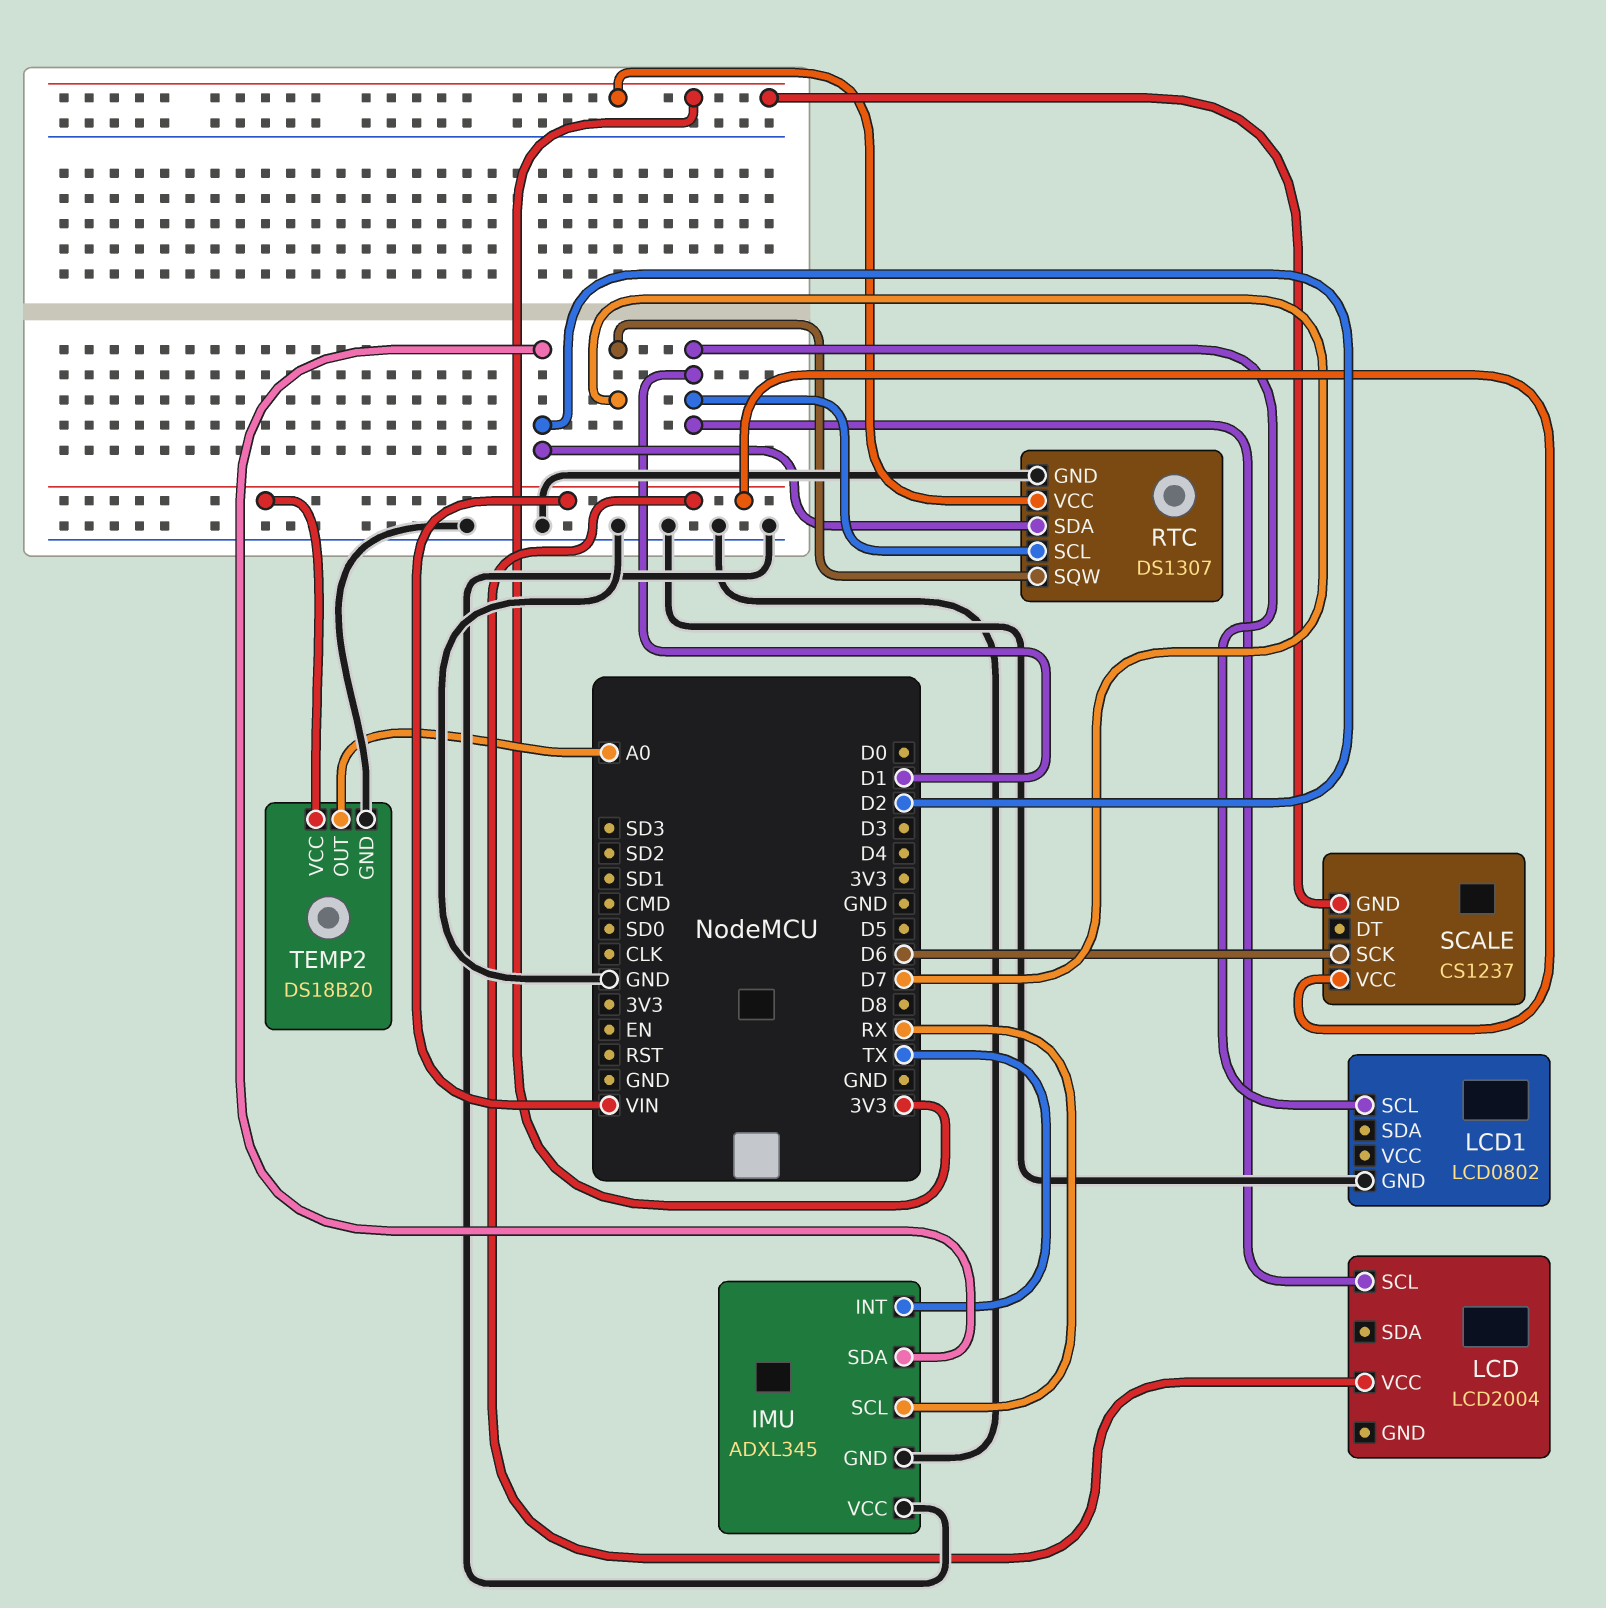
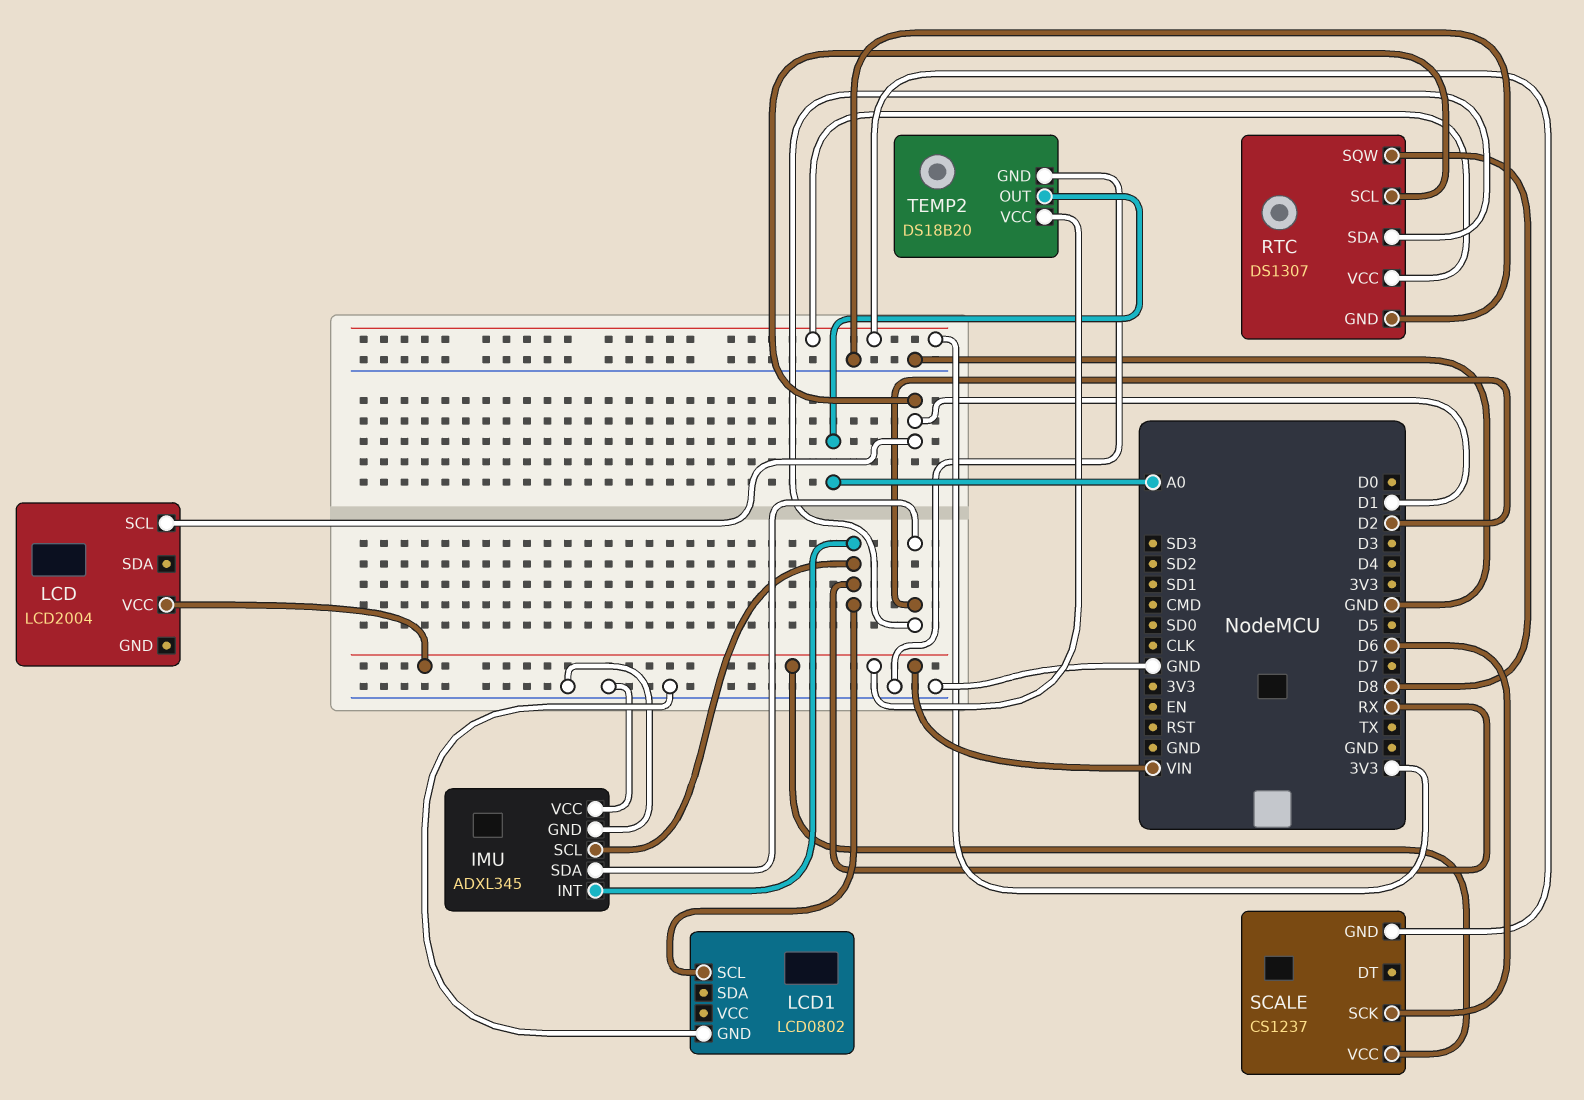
IMU pin INT: TX -> RX
LCD1 pin SCL: D1 -> RX
RTC pin SQW: D7 -> D8

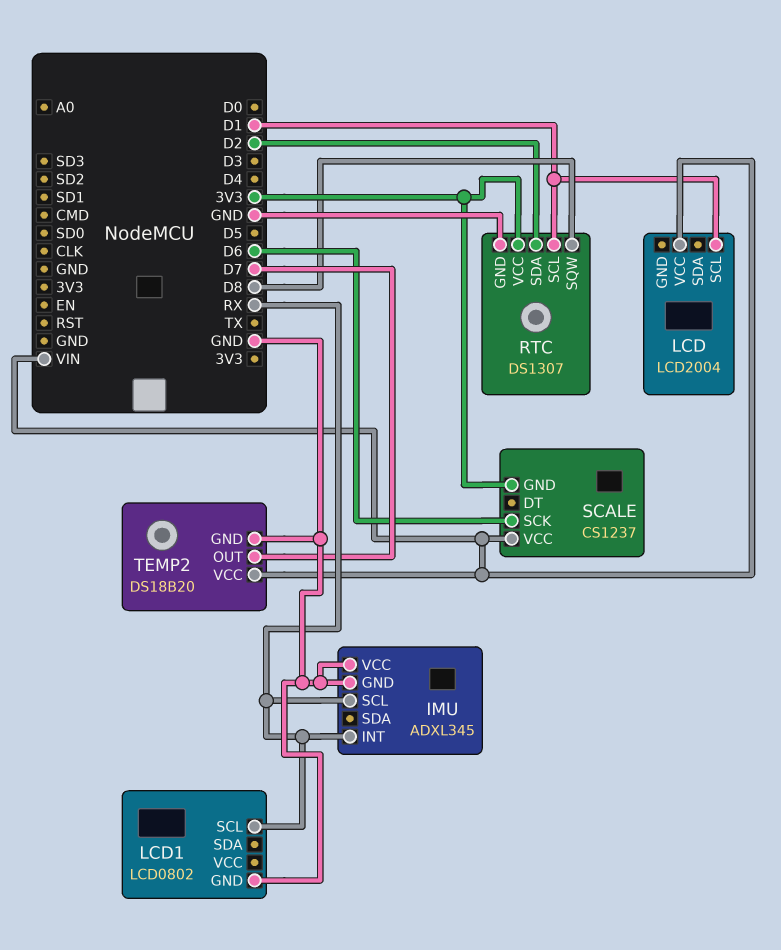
IMU pin SDA: D2 -> none
TEMP2 pin OUT: A0 -> D7

